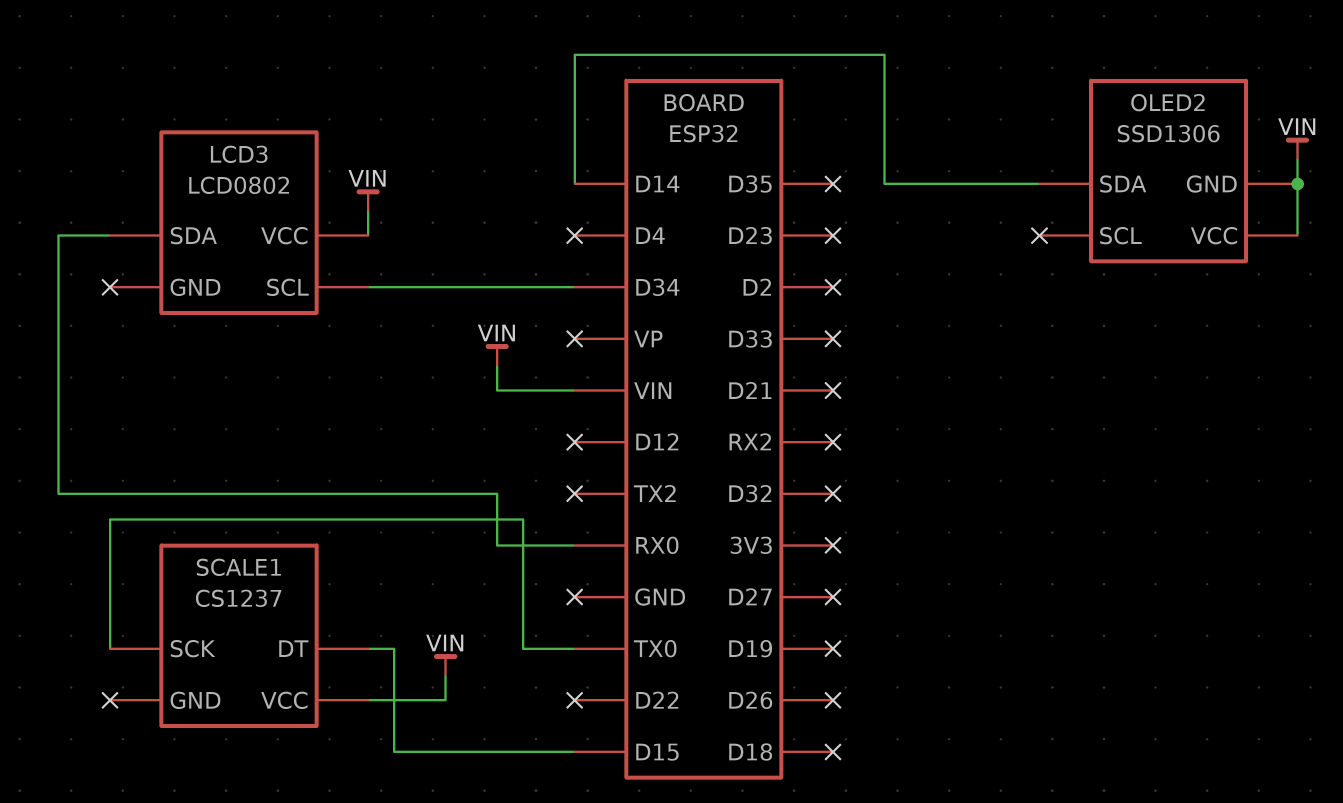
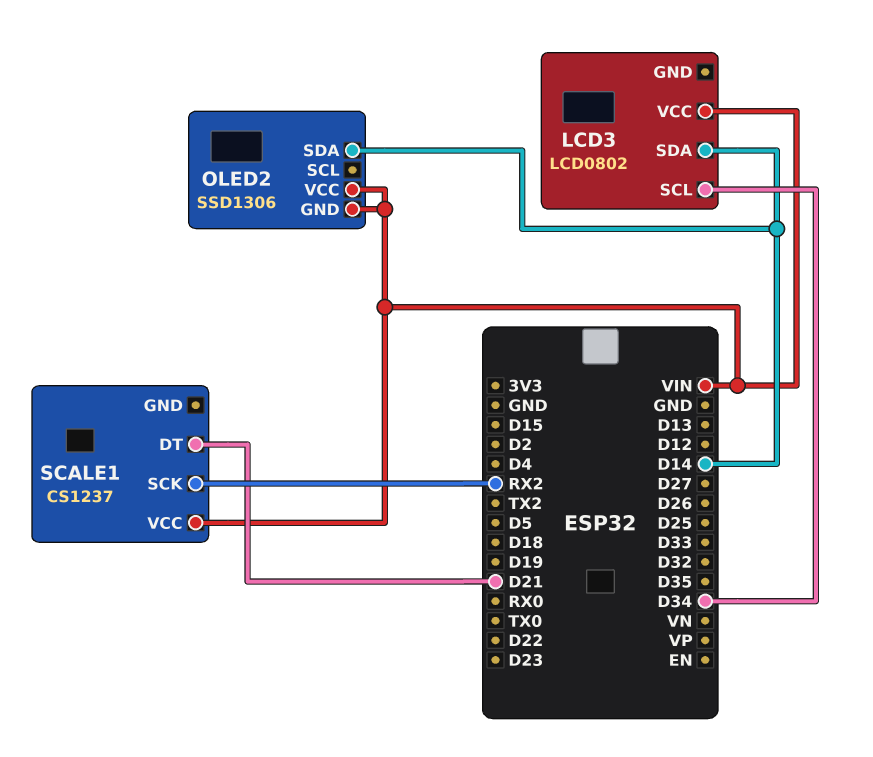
LCD3 pin SDA: RX0 -> D14
SCALE1 pin DT: D15 -> D21
SCALE1 pin SCK: TX0 -> RX2

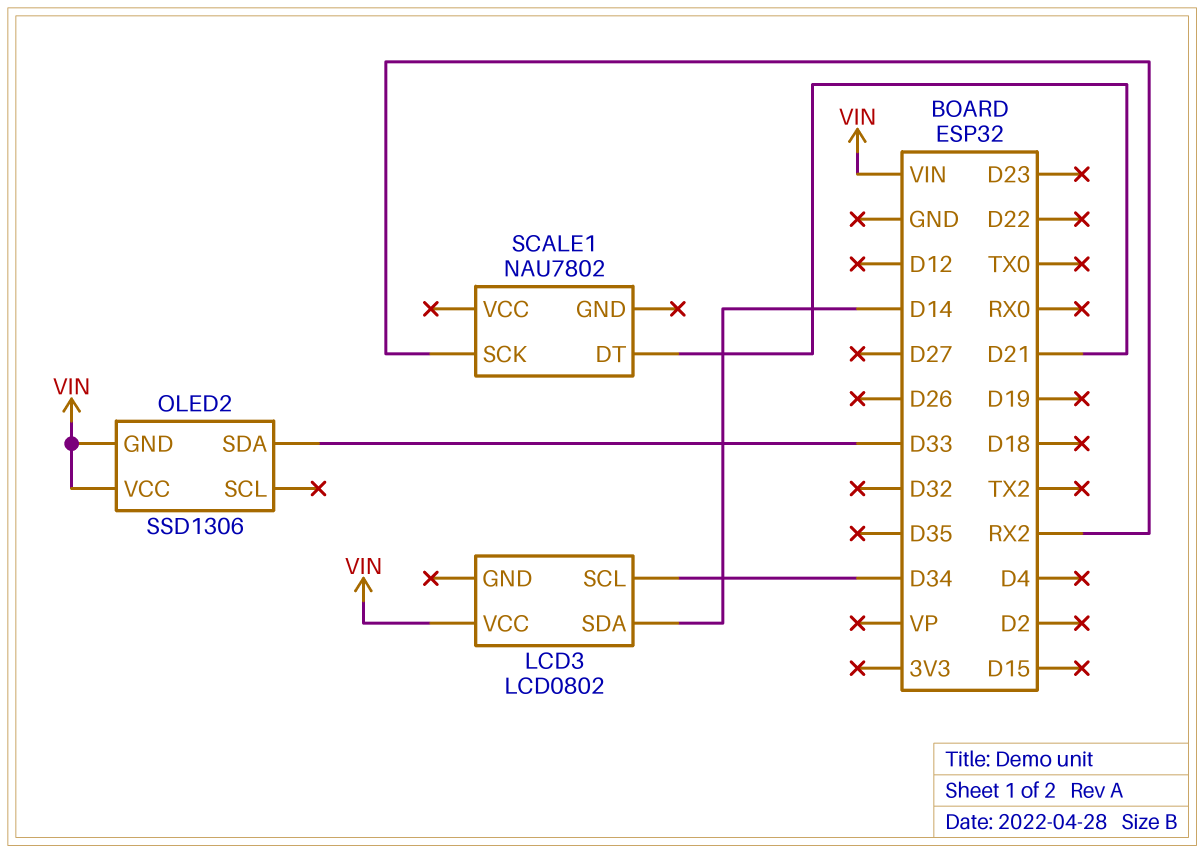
OLED2 pin SDA: D14 -> D33
SCALE1: CS1237 -> NAU7802
SCALE1 pin VCC: VIN -> none

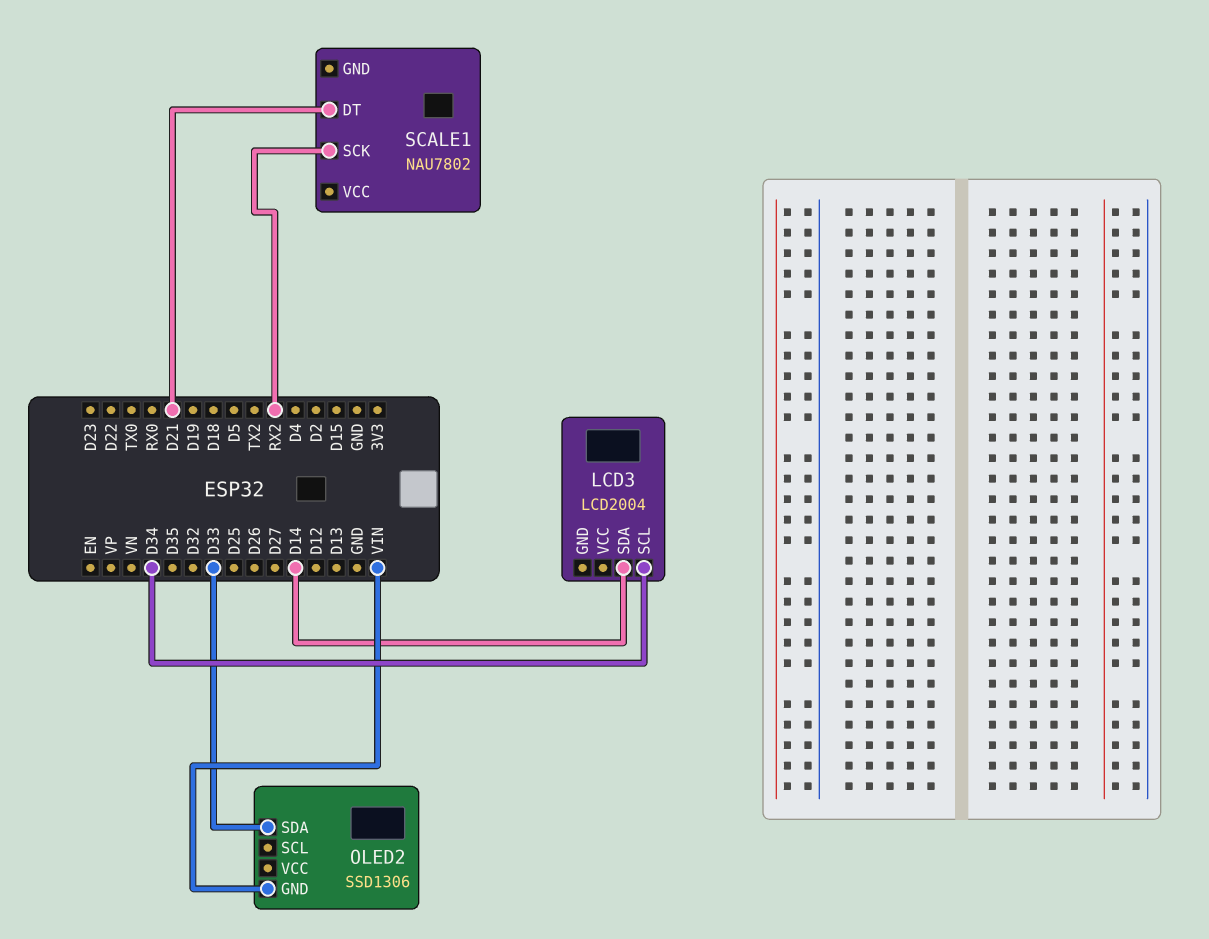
LCD3: LCD0802 -> LCD2004
LCD3 pin VCC: VIN -> none
OLED2 pin VCC: VIN -> none

